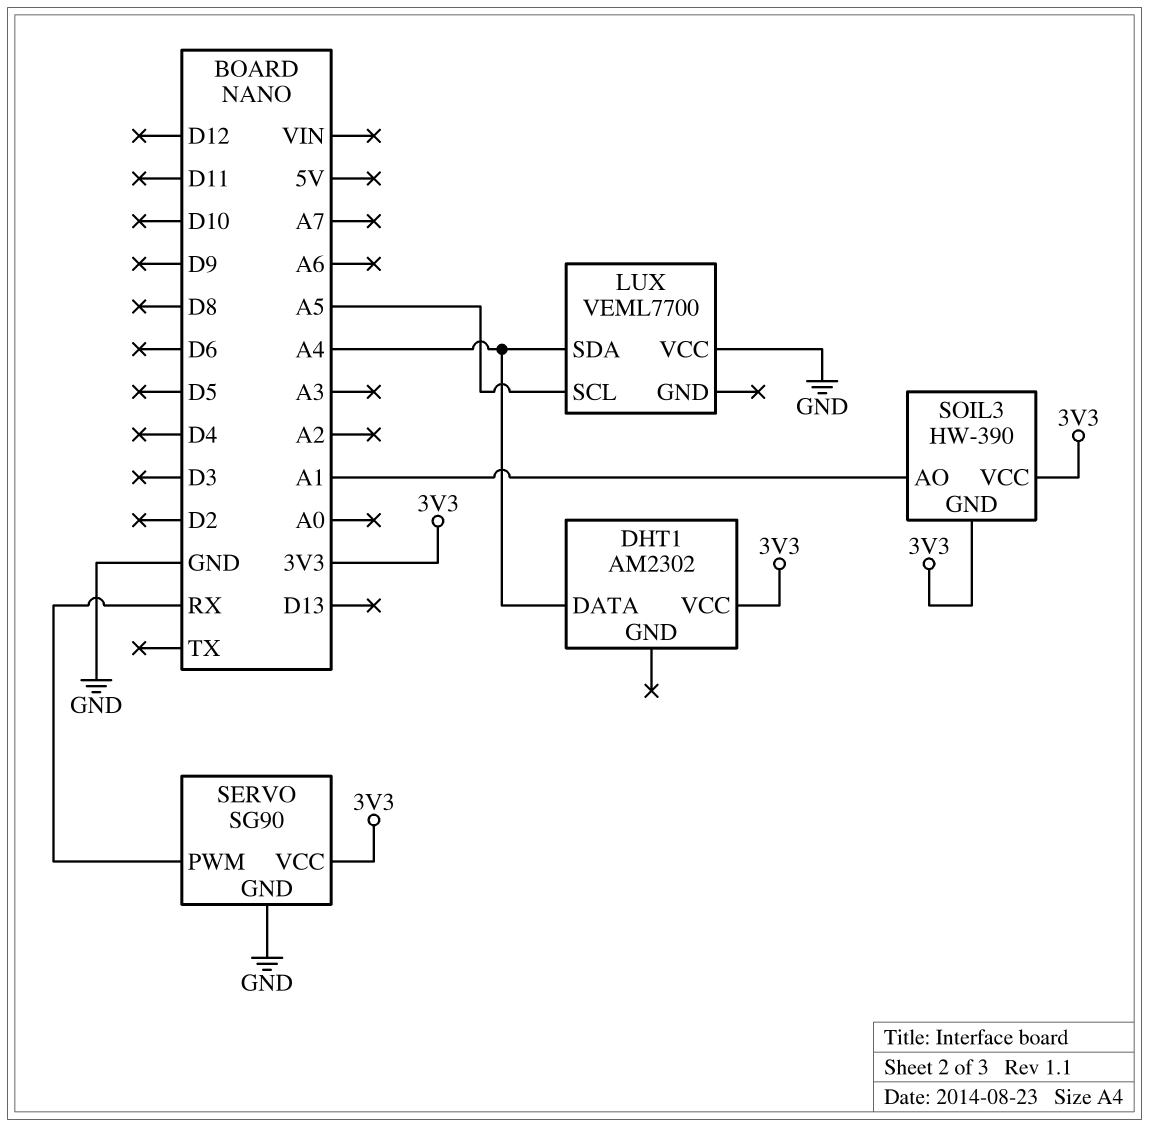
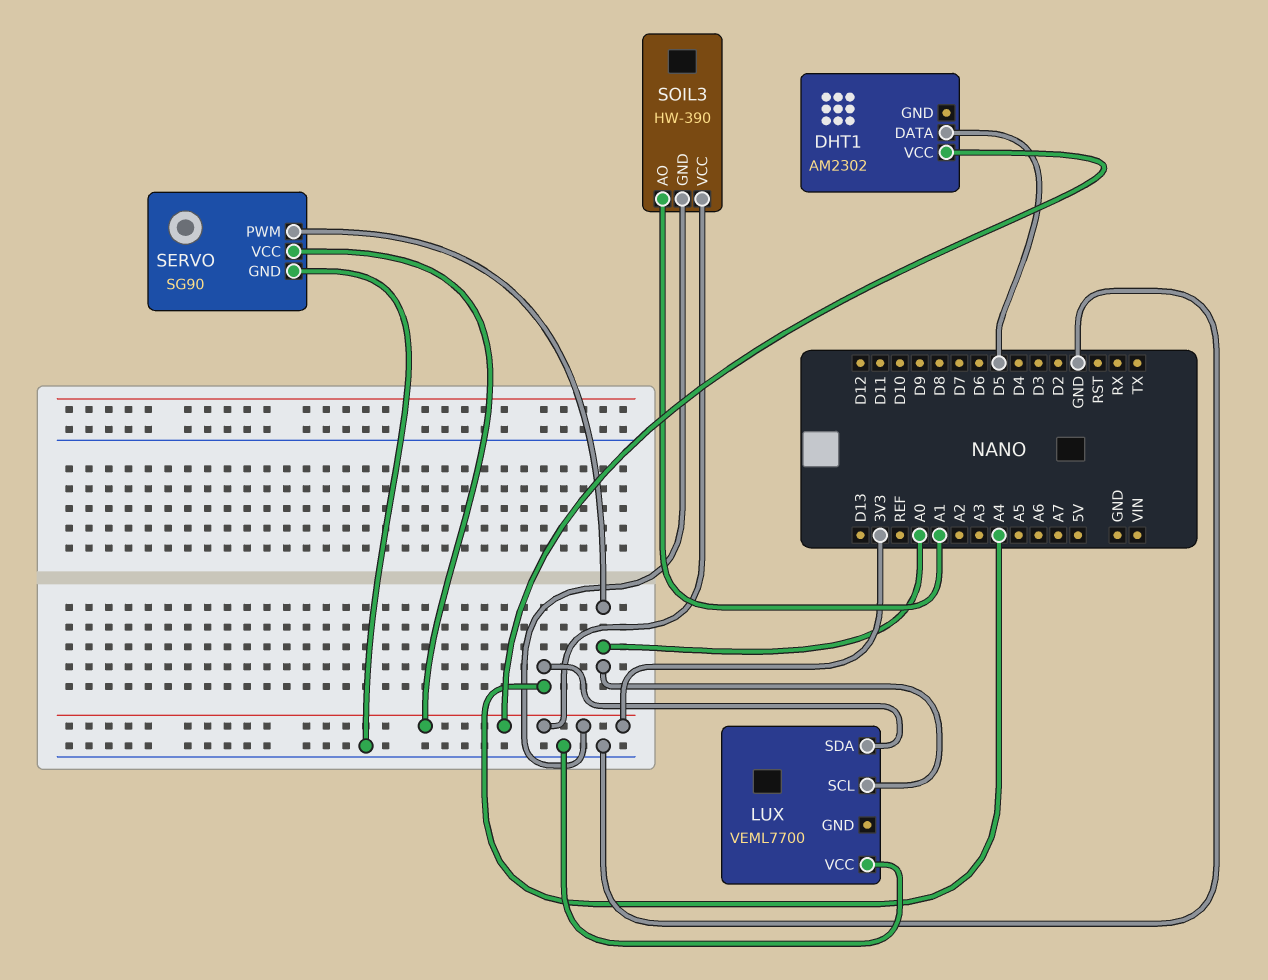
DHT1 pin DATA: A4 -> D5
LUX pin SCL: A5 -> A0
SERVO pin PWM: RX -> A0

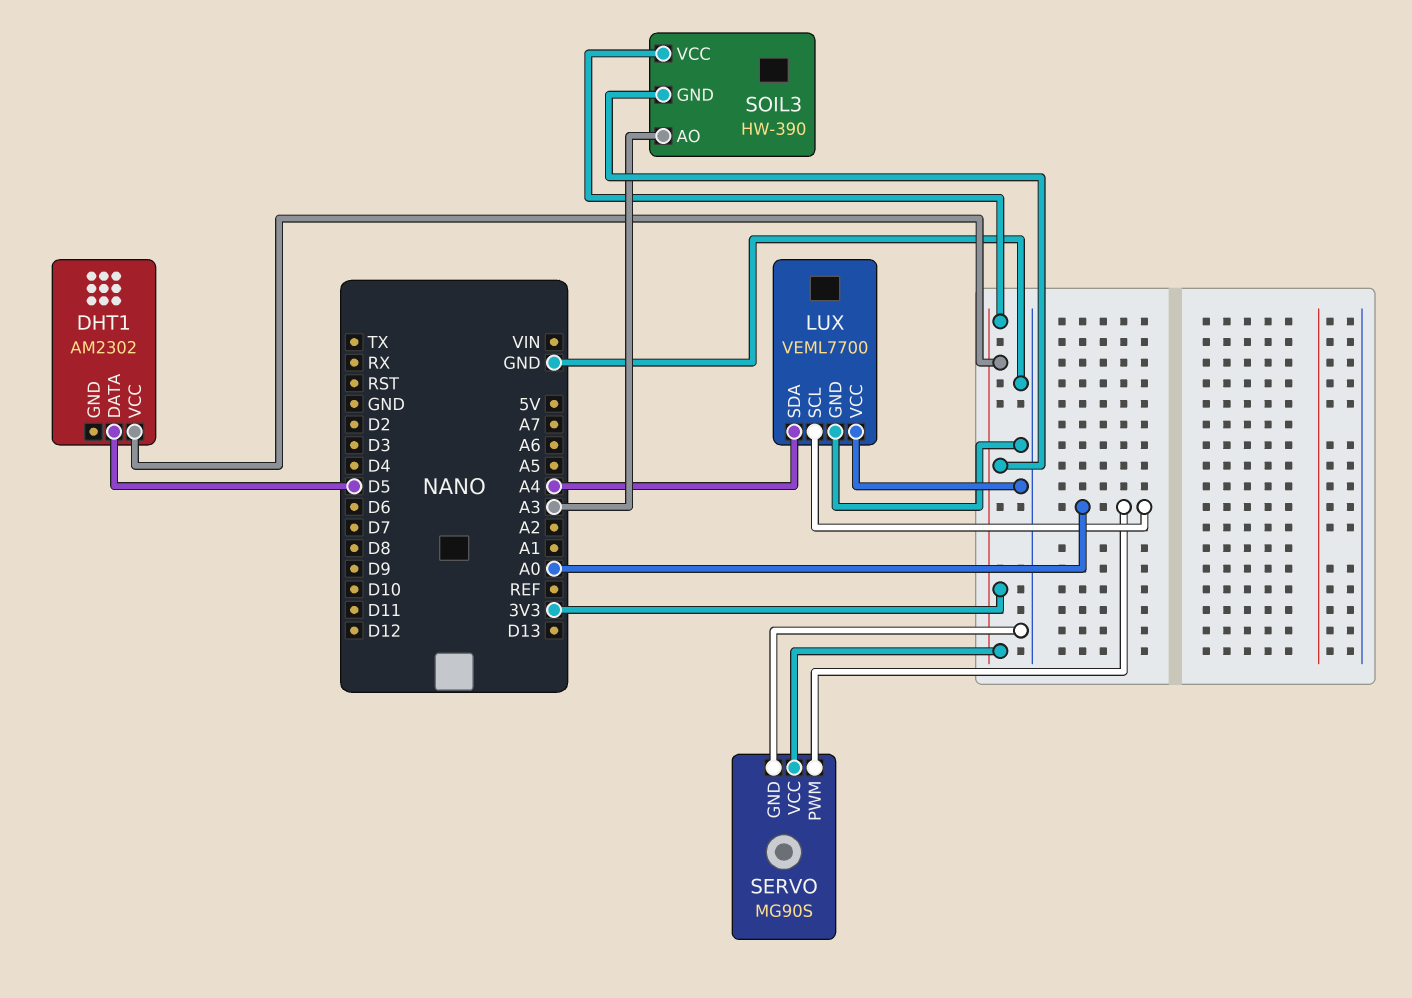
LUX pin GND: none -> GND
SERVO: SG90 -> MG90S
SOIL3 pin AO: A1 -> A3

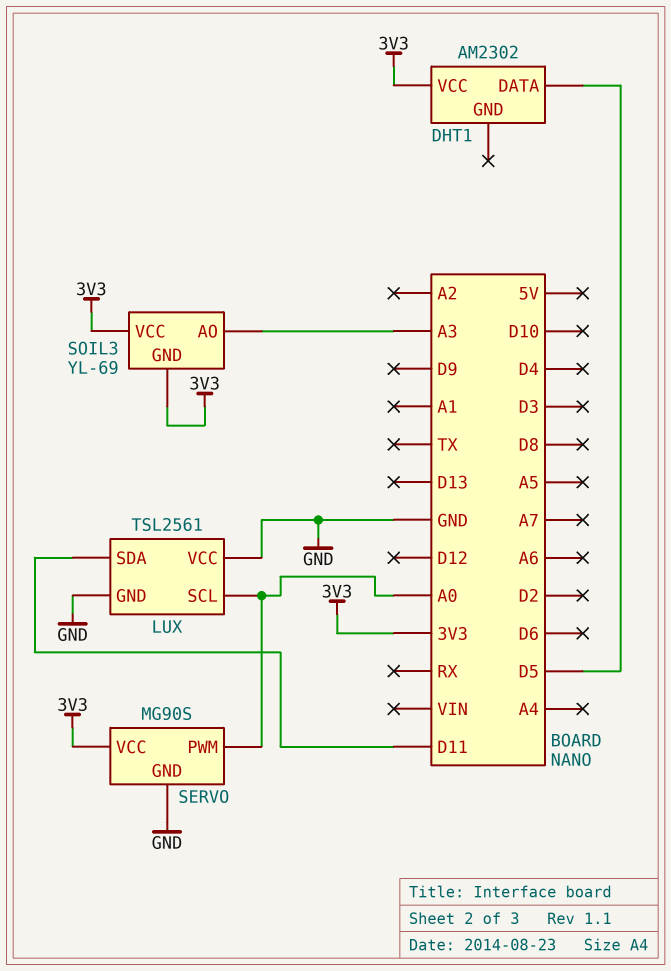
LUX: VEML7700 -> TSL2561
LUX pin SDA: A4 -> D11
SOIL3: HW-390 -> YL-69

